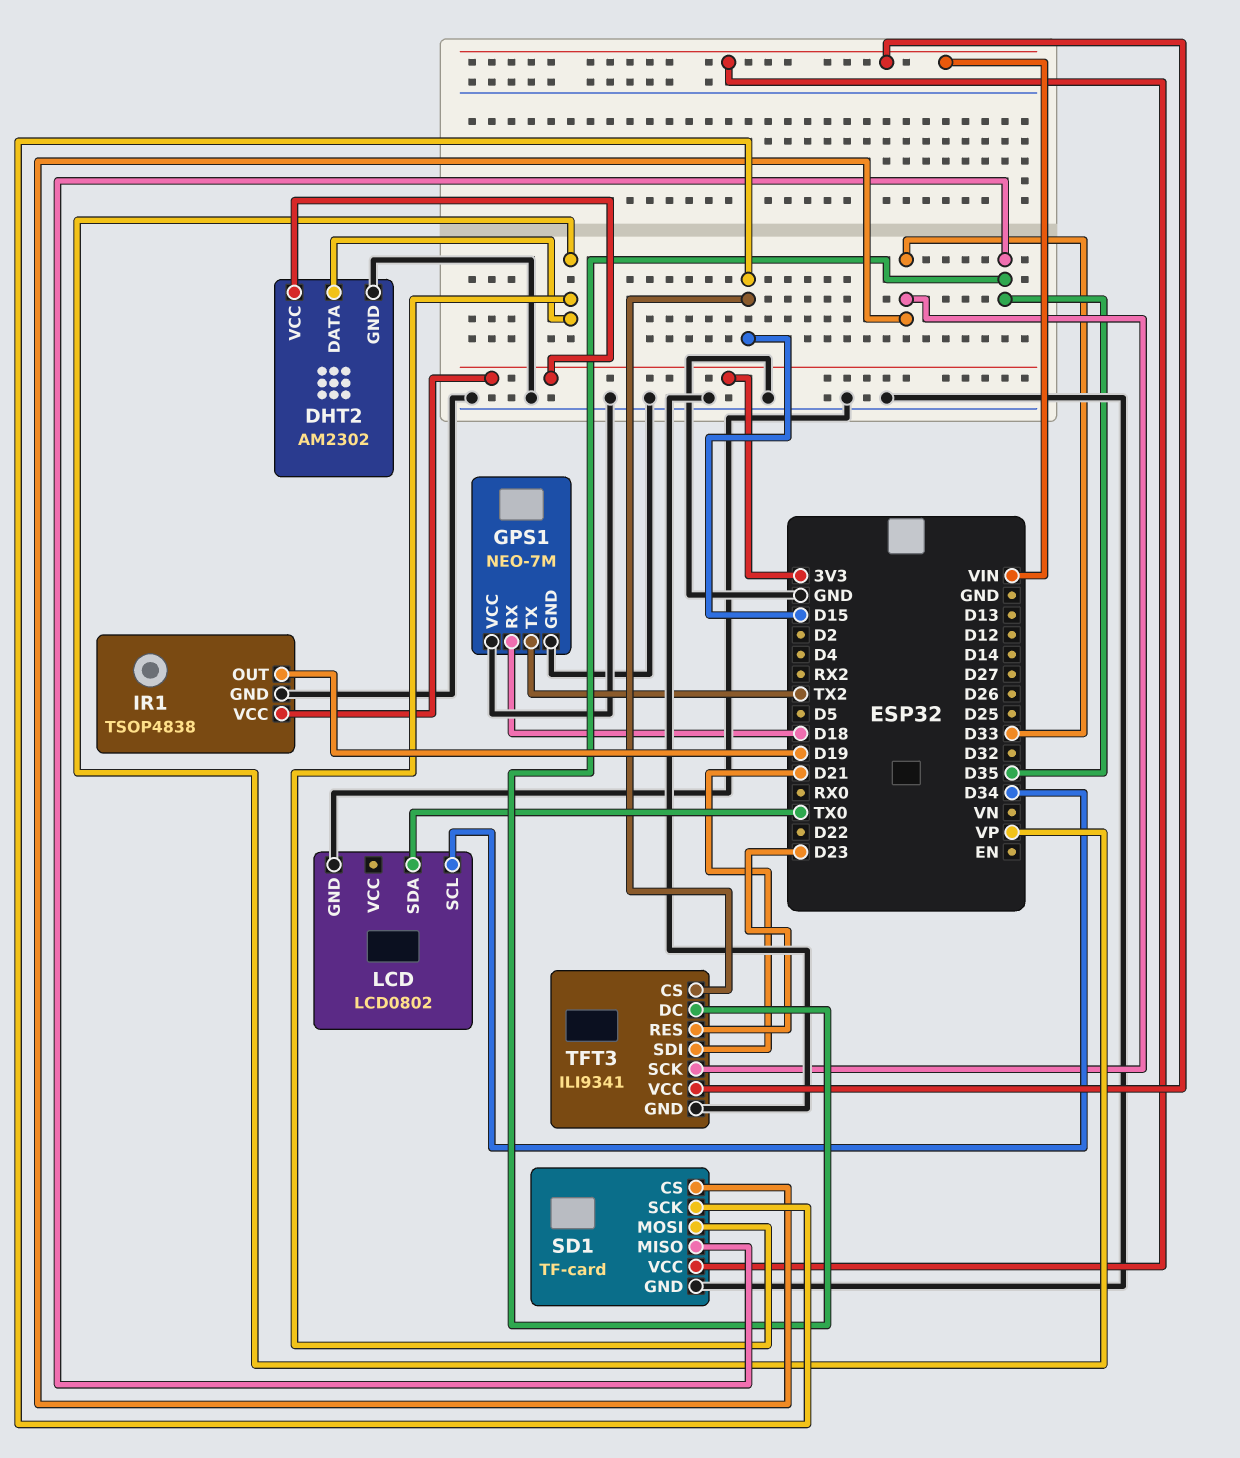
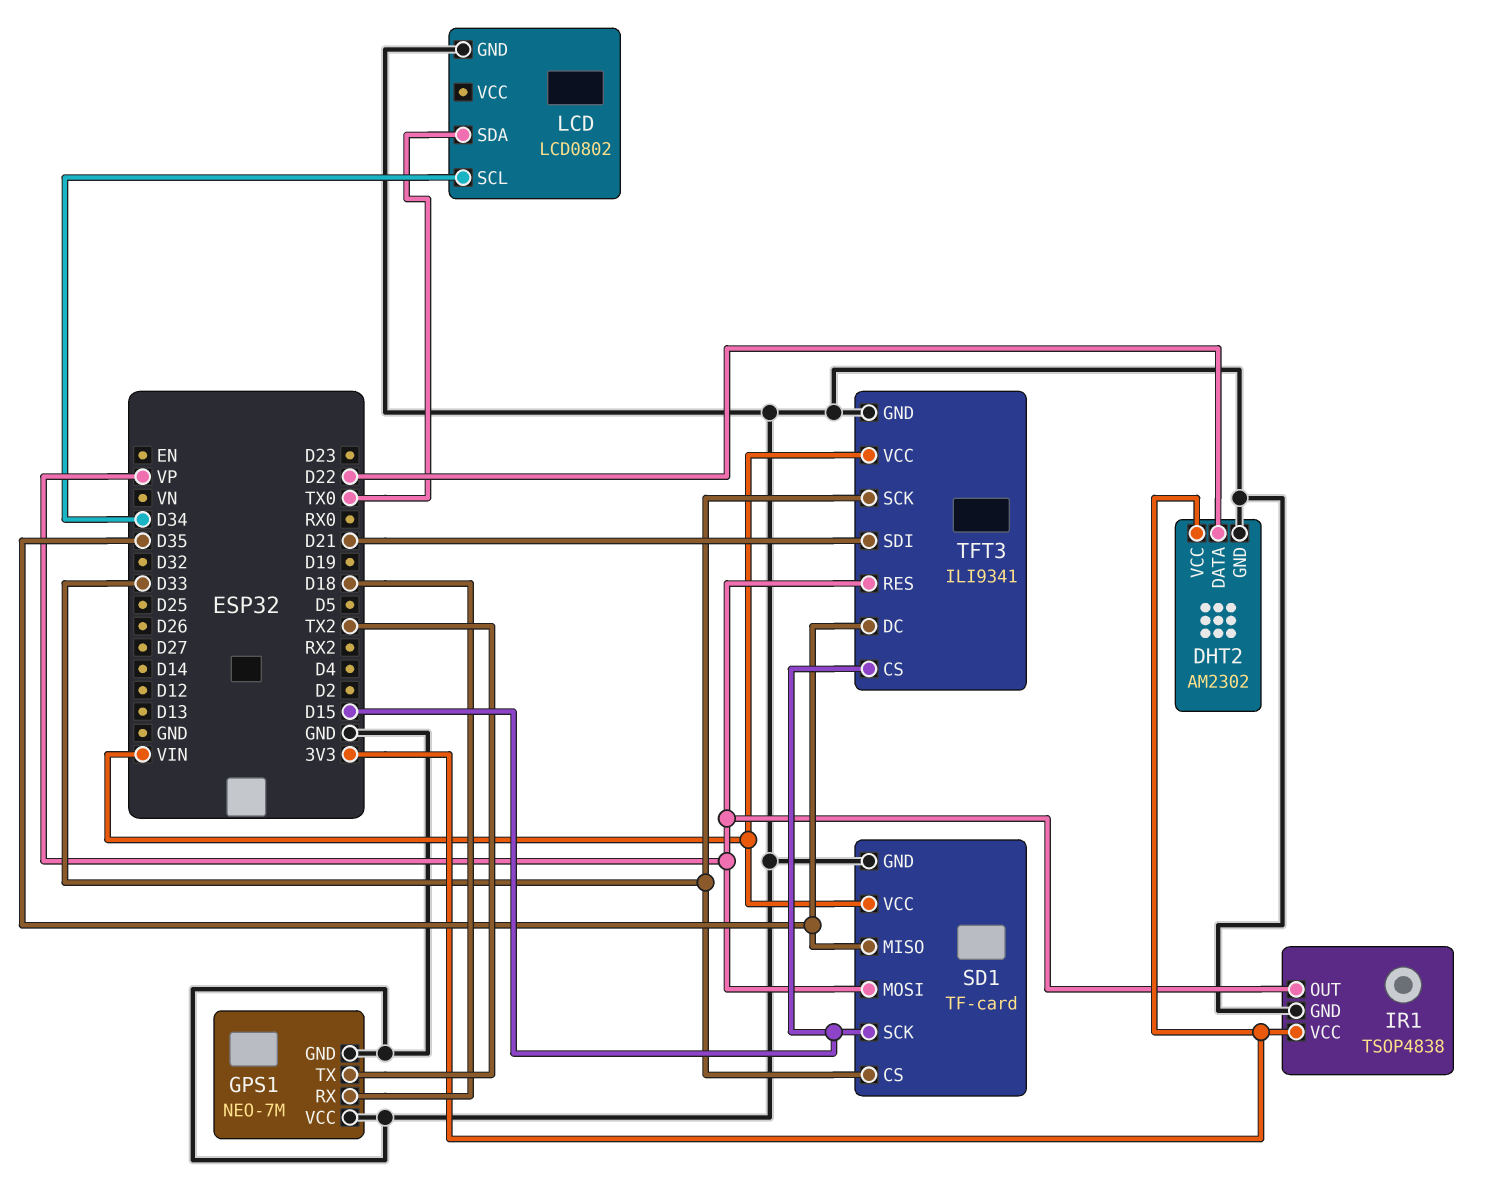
DHT2 pin DATA: VP -> D22
IR1 pin OUT: D19 -> VP
TFT3 pin RES: D23 -> VP

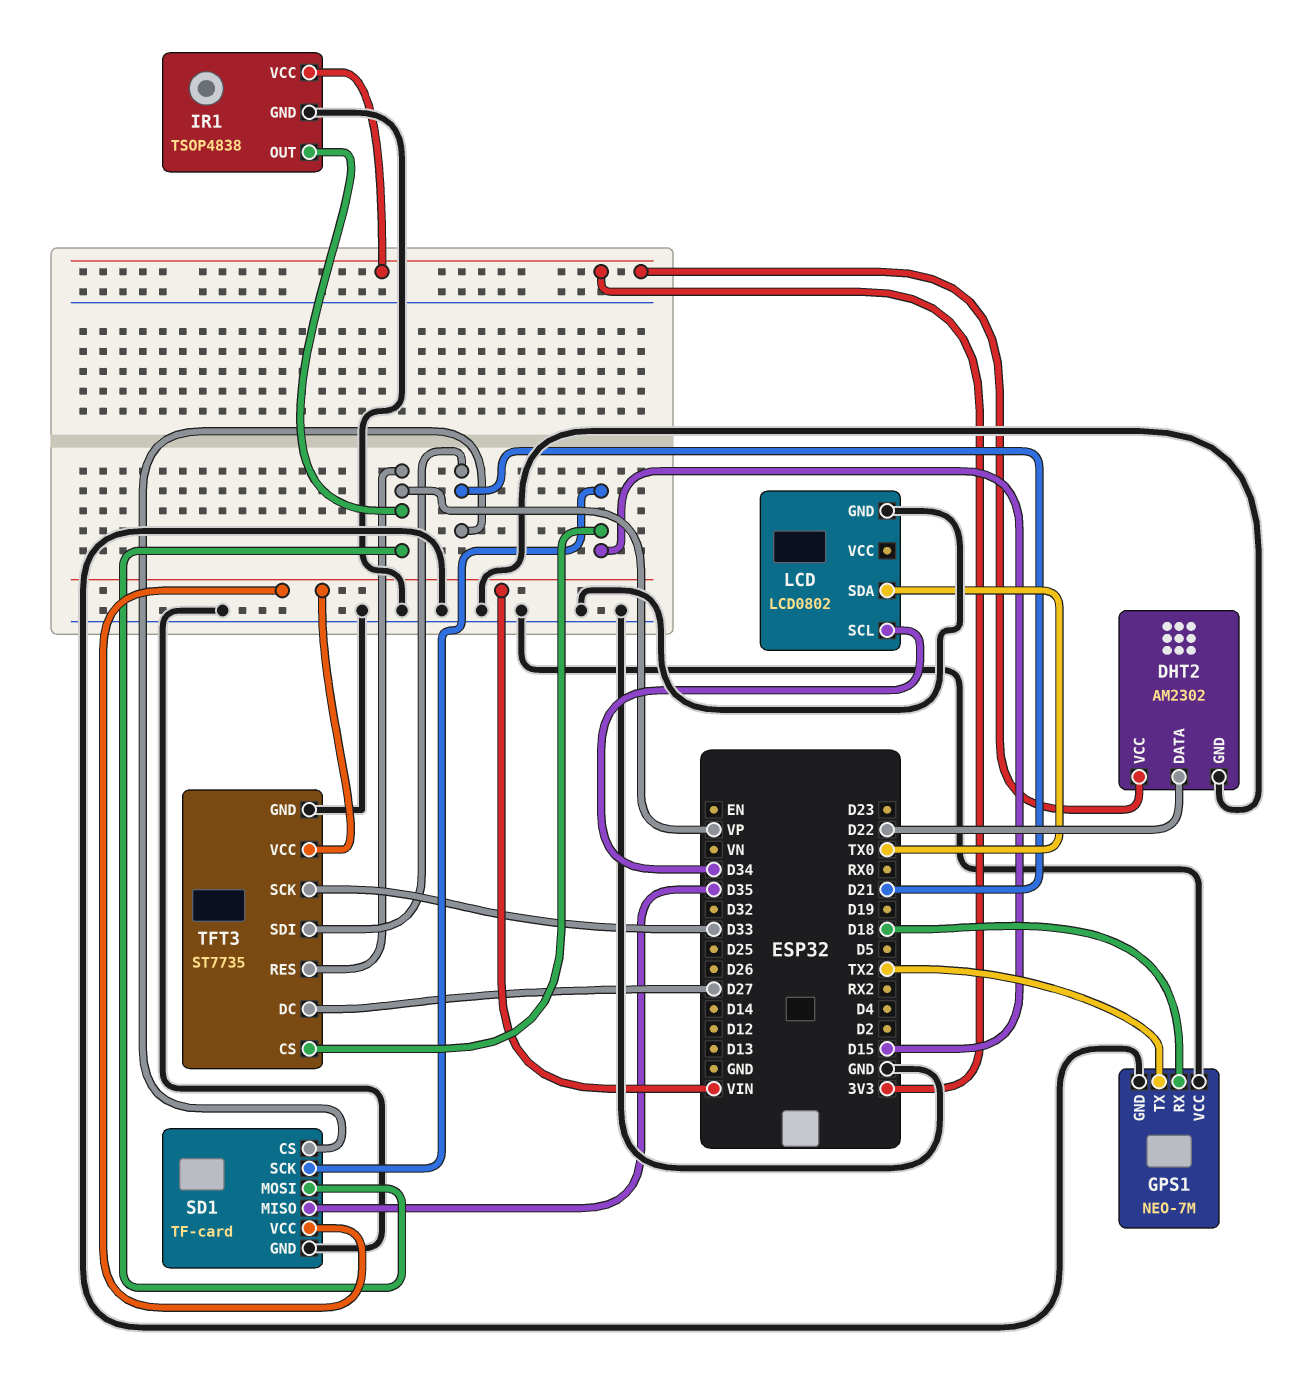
SD1 pin CS: D33 -> D21
TFT3: ILI9341 -> ST7735
TFT3 pin DC: D35 -> D27

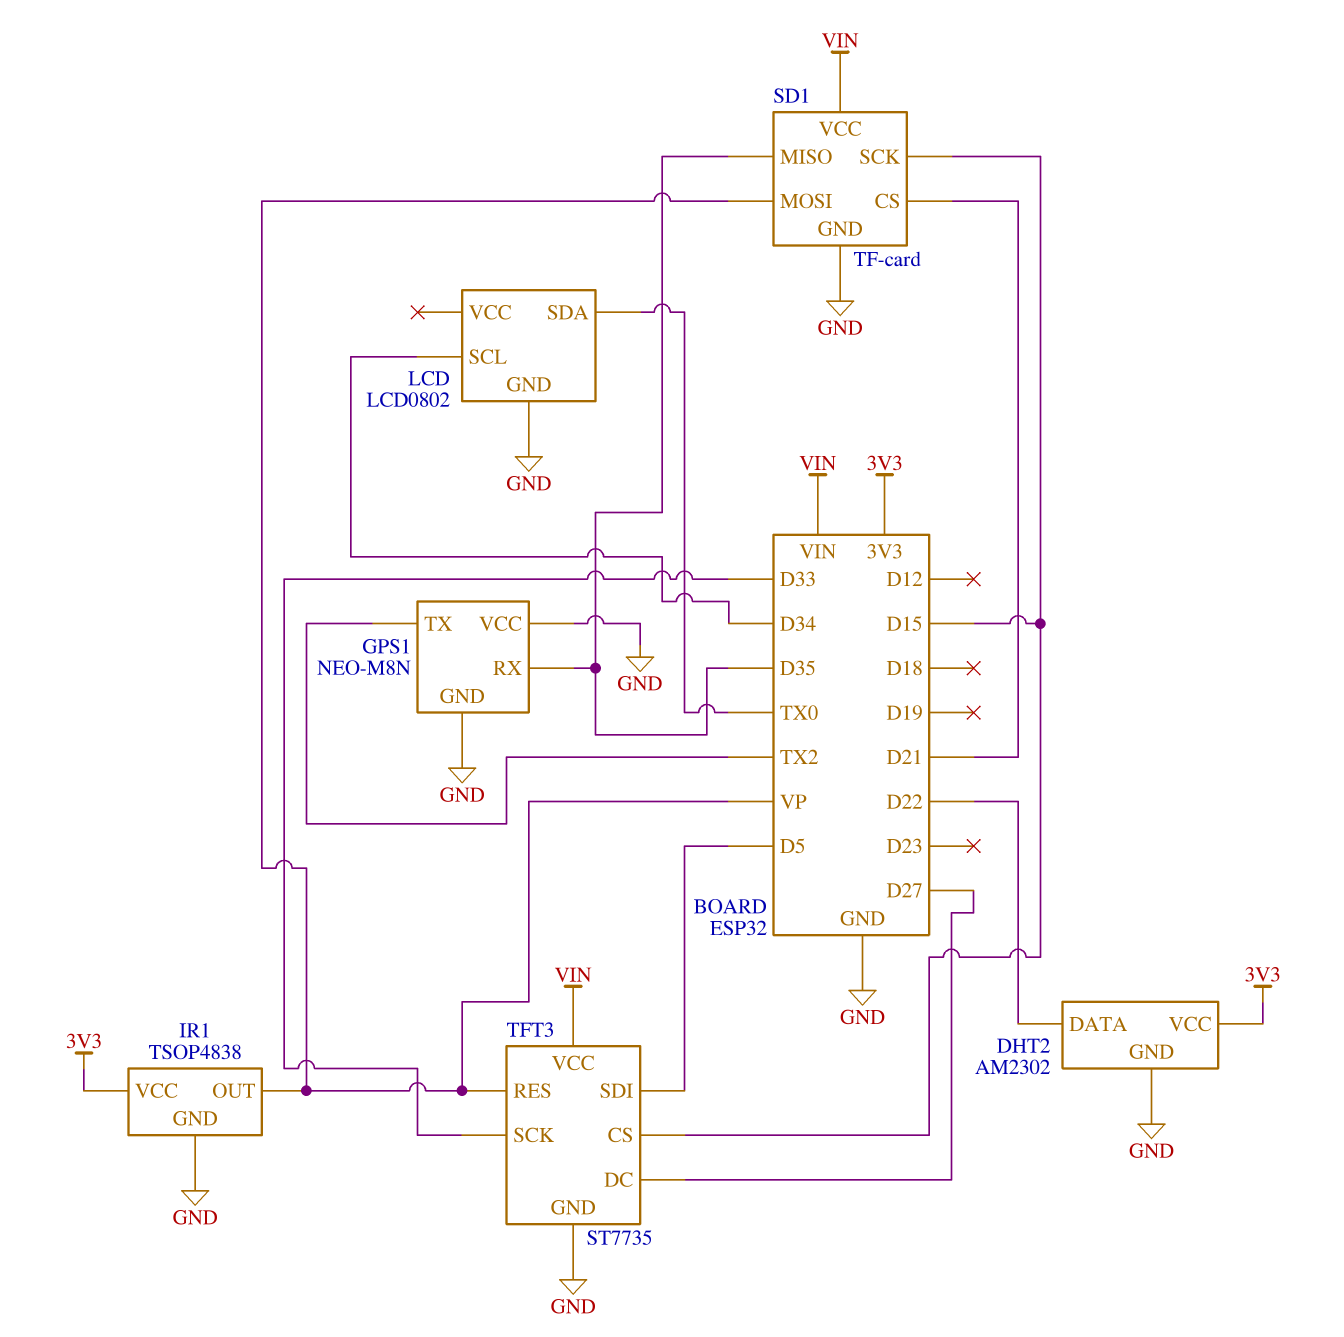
GPS1: NEO-7M -> NEO-M8N
GPS1 pin RX: D18 -> D35
TFT3 pin SDI: D21 -> D5

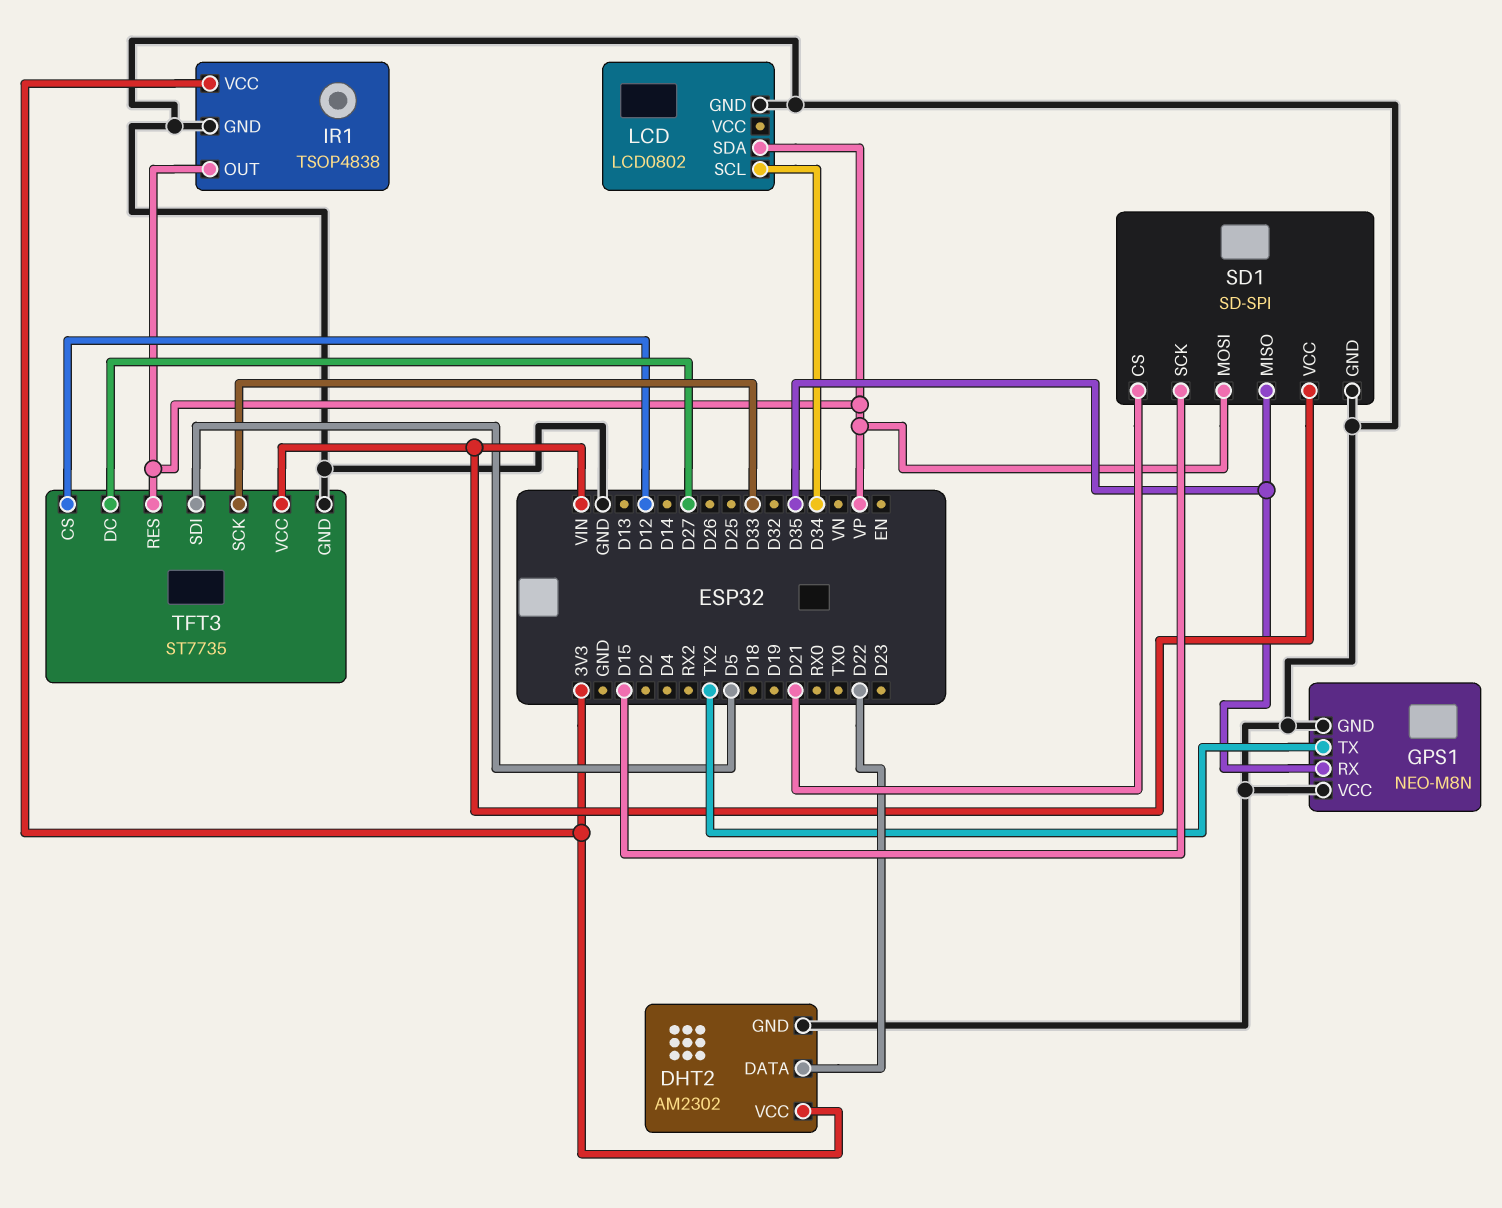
LCD pin SDA: TX0 -> VP
SD1: TF-card -> SD-SPI
TFT3 pin CS: D15 -> D12

